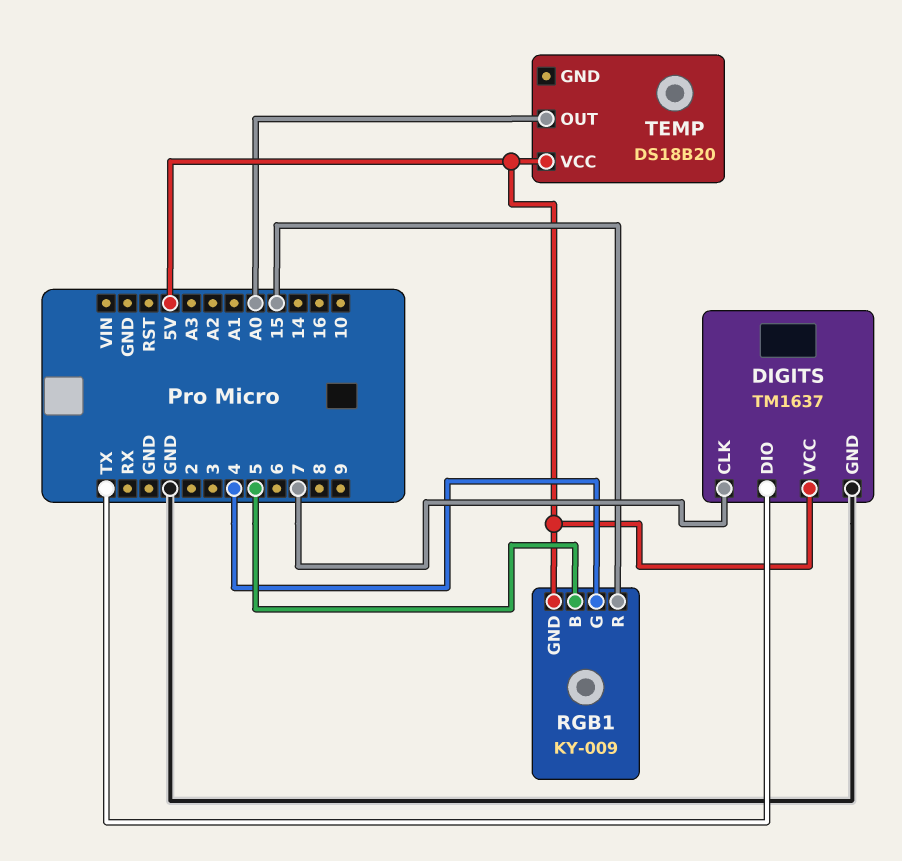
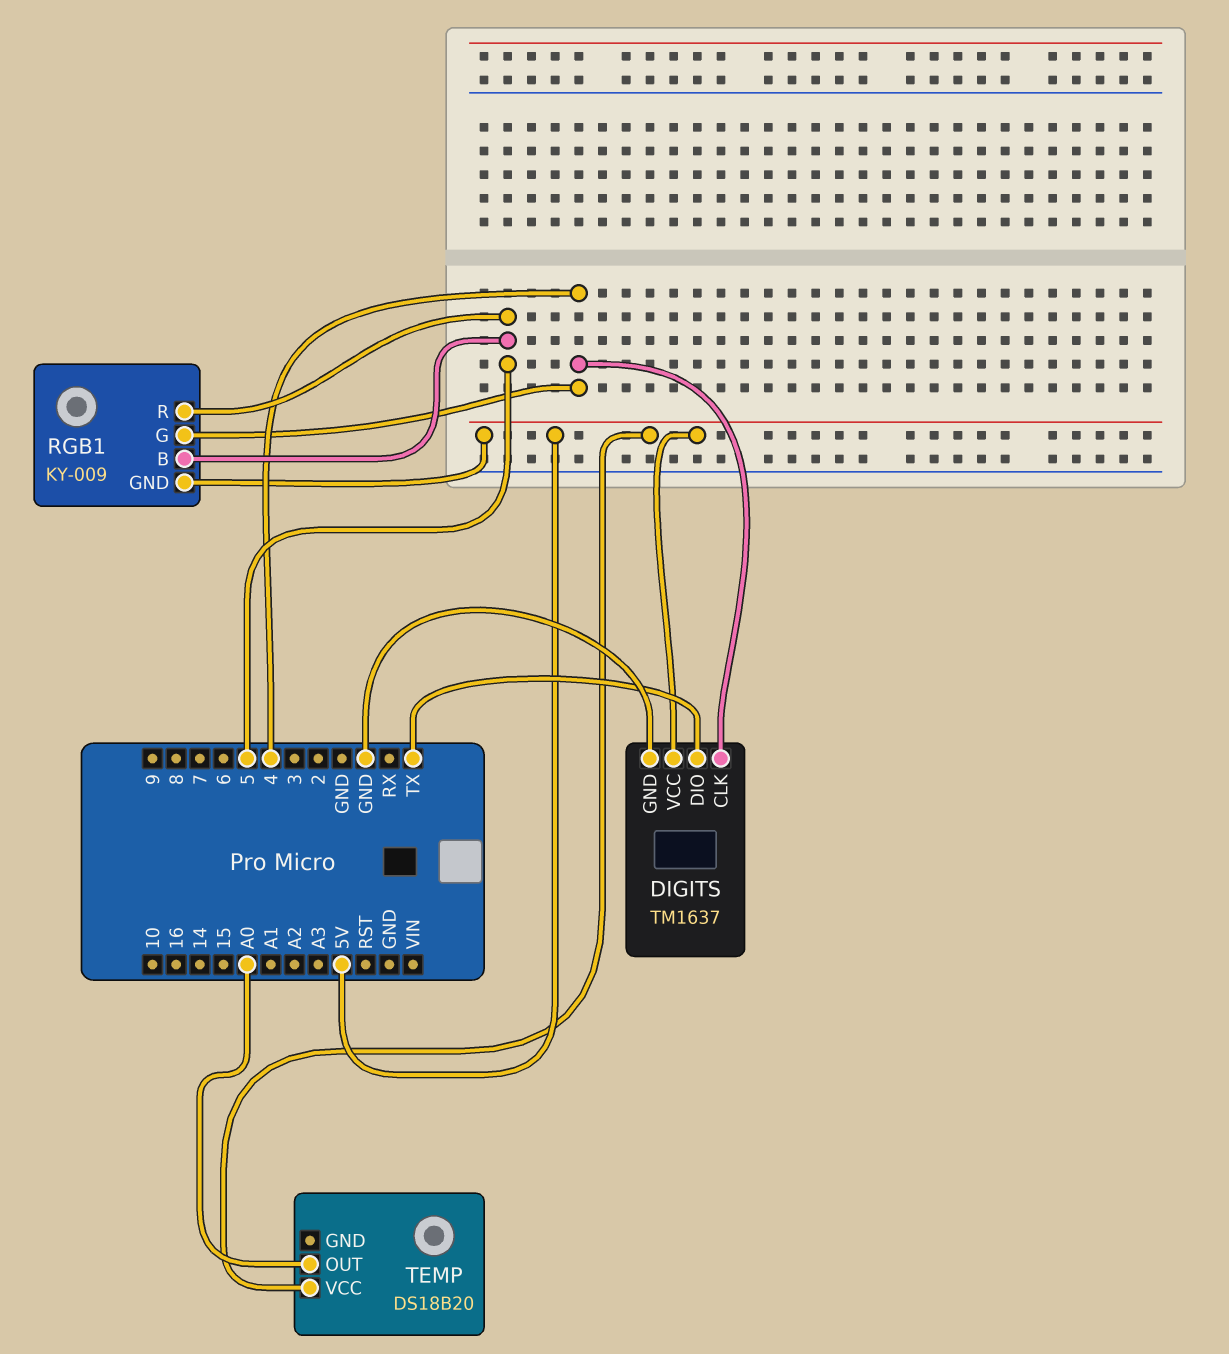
DIGITS pin CLK: 7 -> 4
RGB1 pin R: 15 -> 5

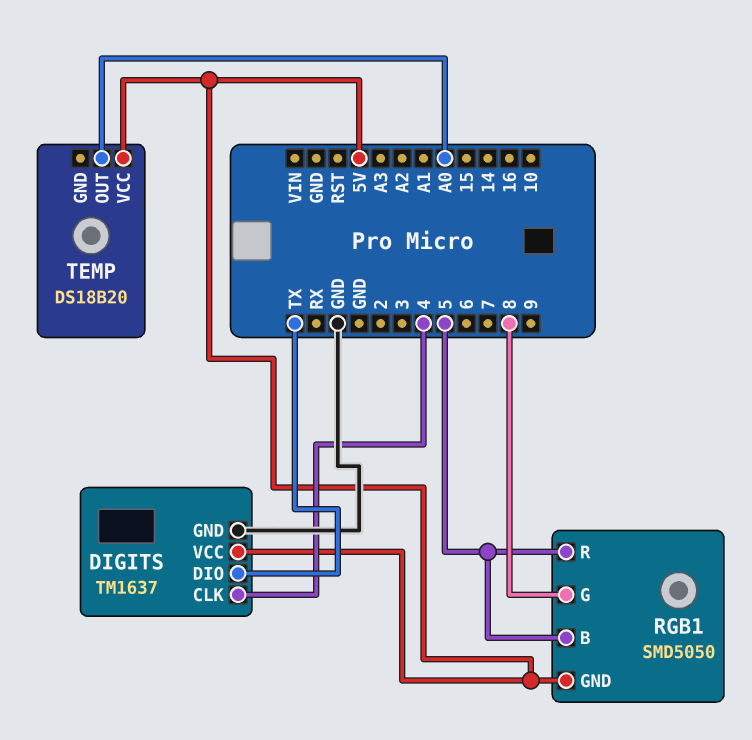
RGB1: KY-009 -> SMD5050
RGB1 pin G: 4 -> 8

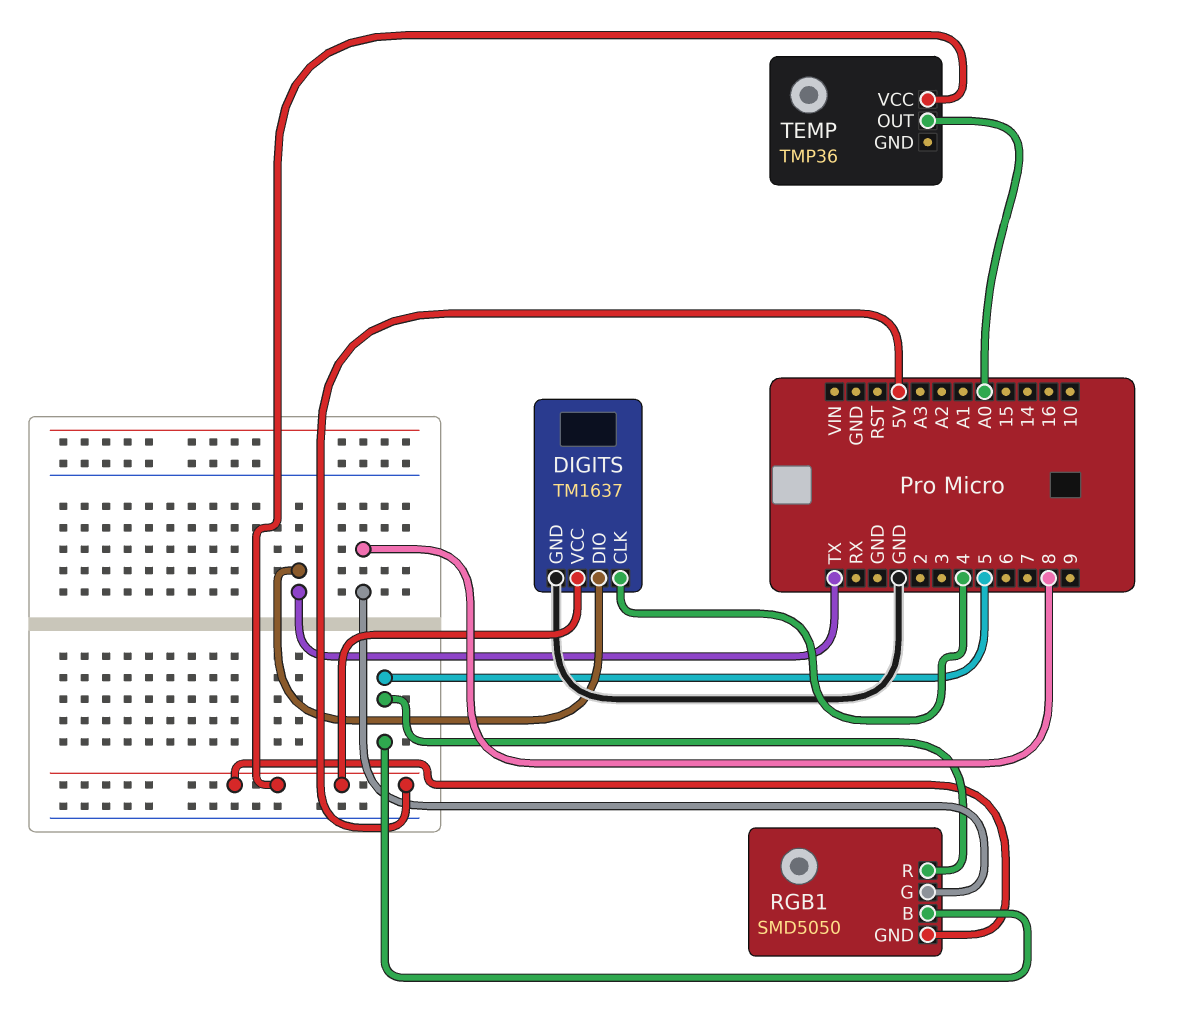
TEMP: DS18B20 -> TMP36

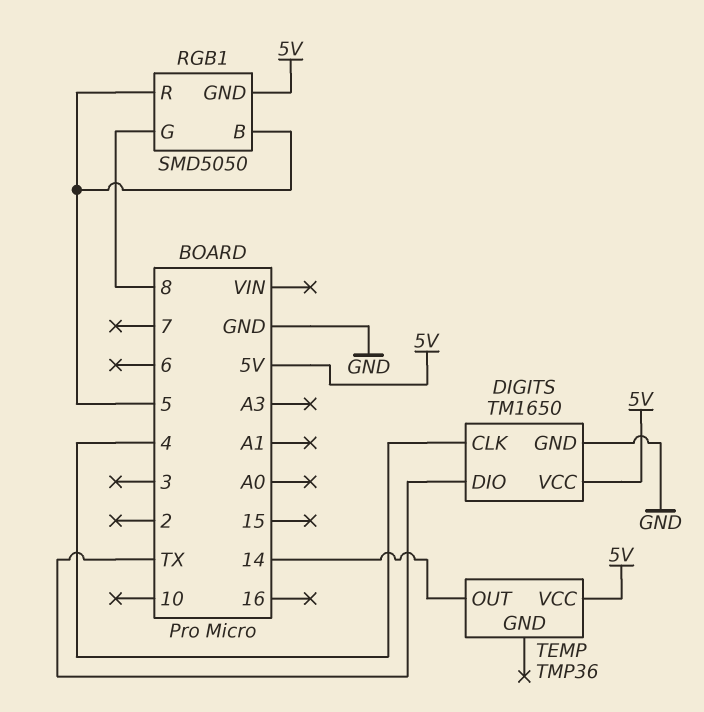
DIGITS: TM1637 -> TM1650
TEMP pin OUT: A0 -> 14

